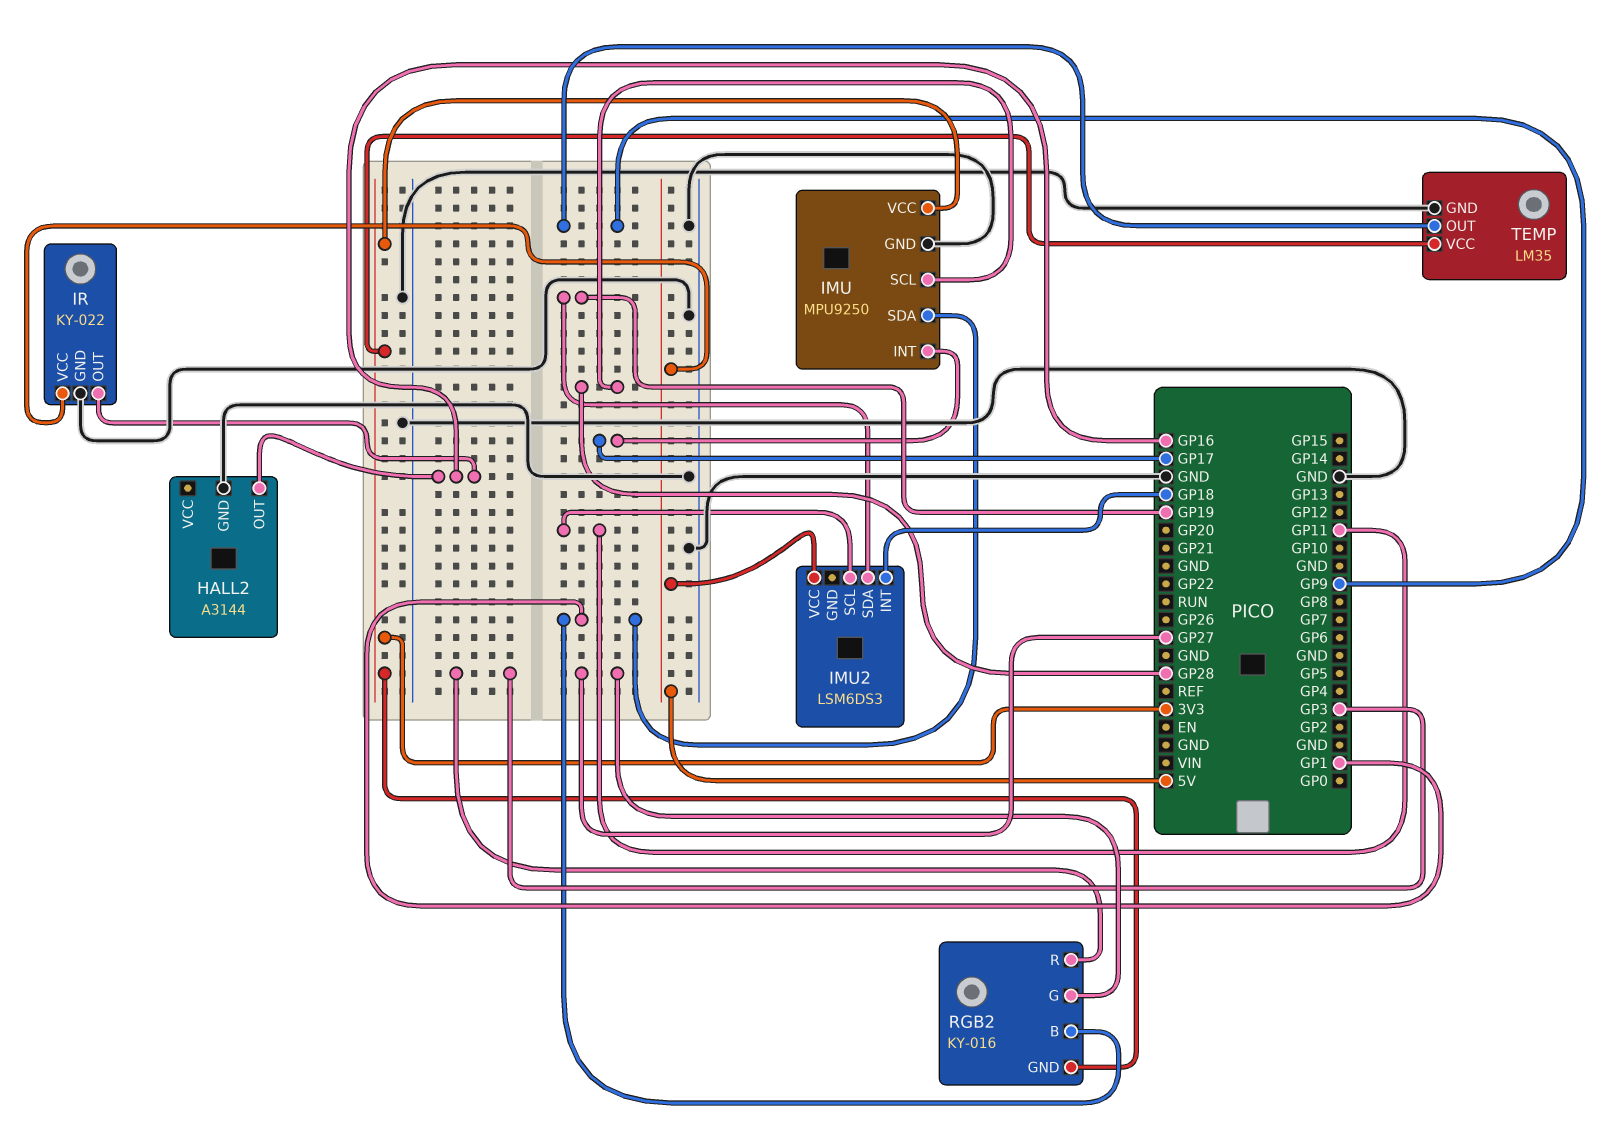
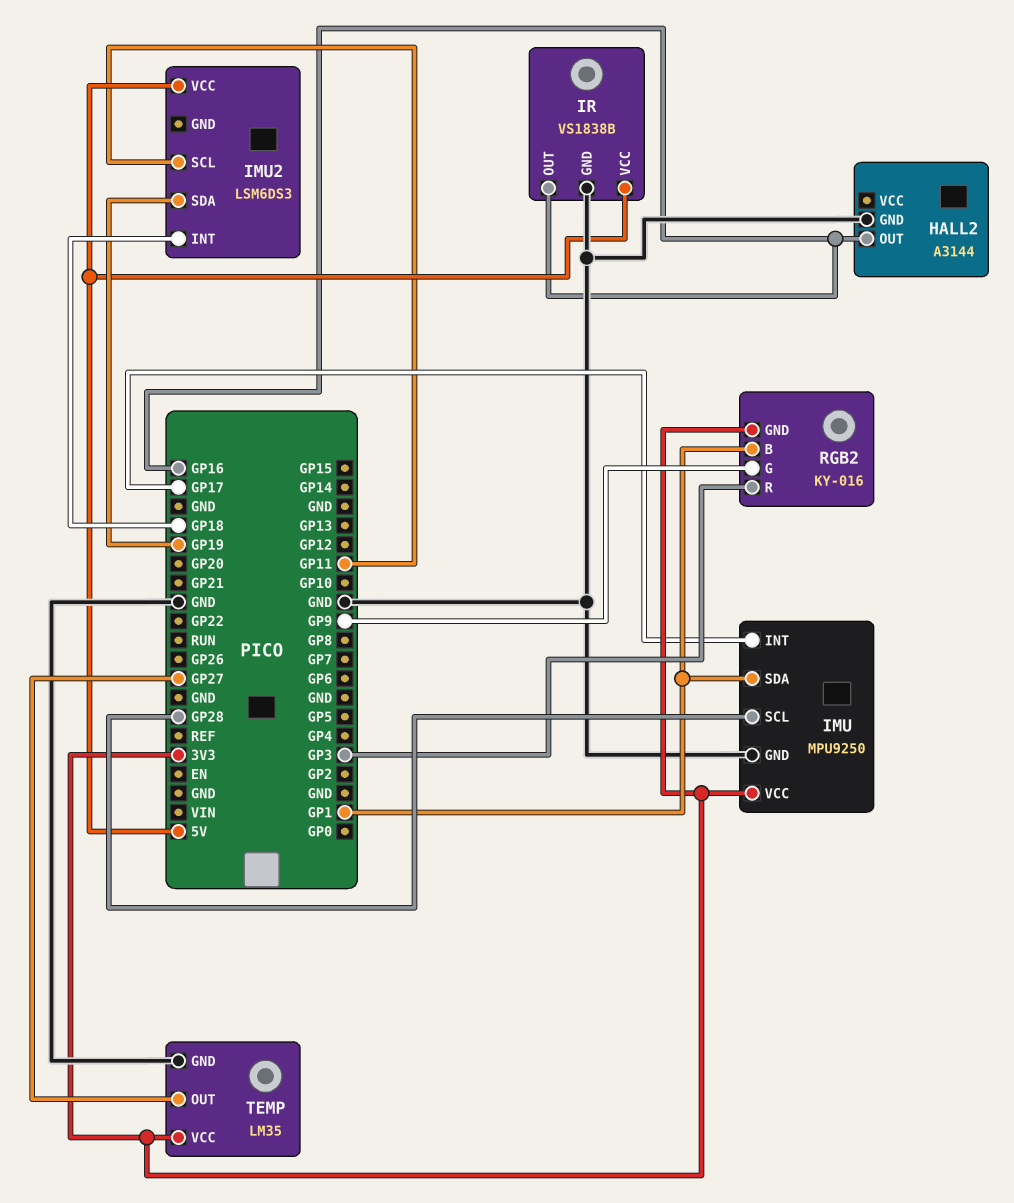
IR: KY-022 -> VS1838B
RGB2 pin G: GP27 -> GP9
TEMP pin OUT: GP9 -> GP27

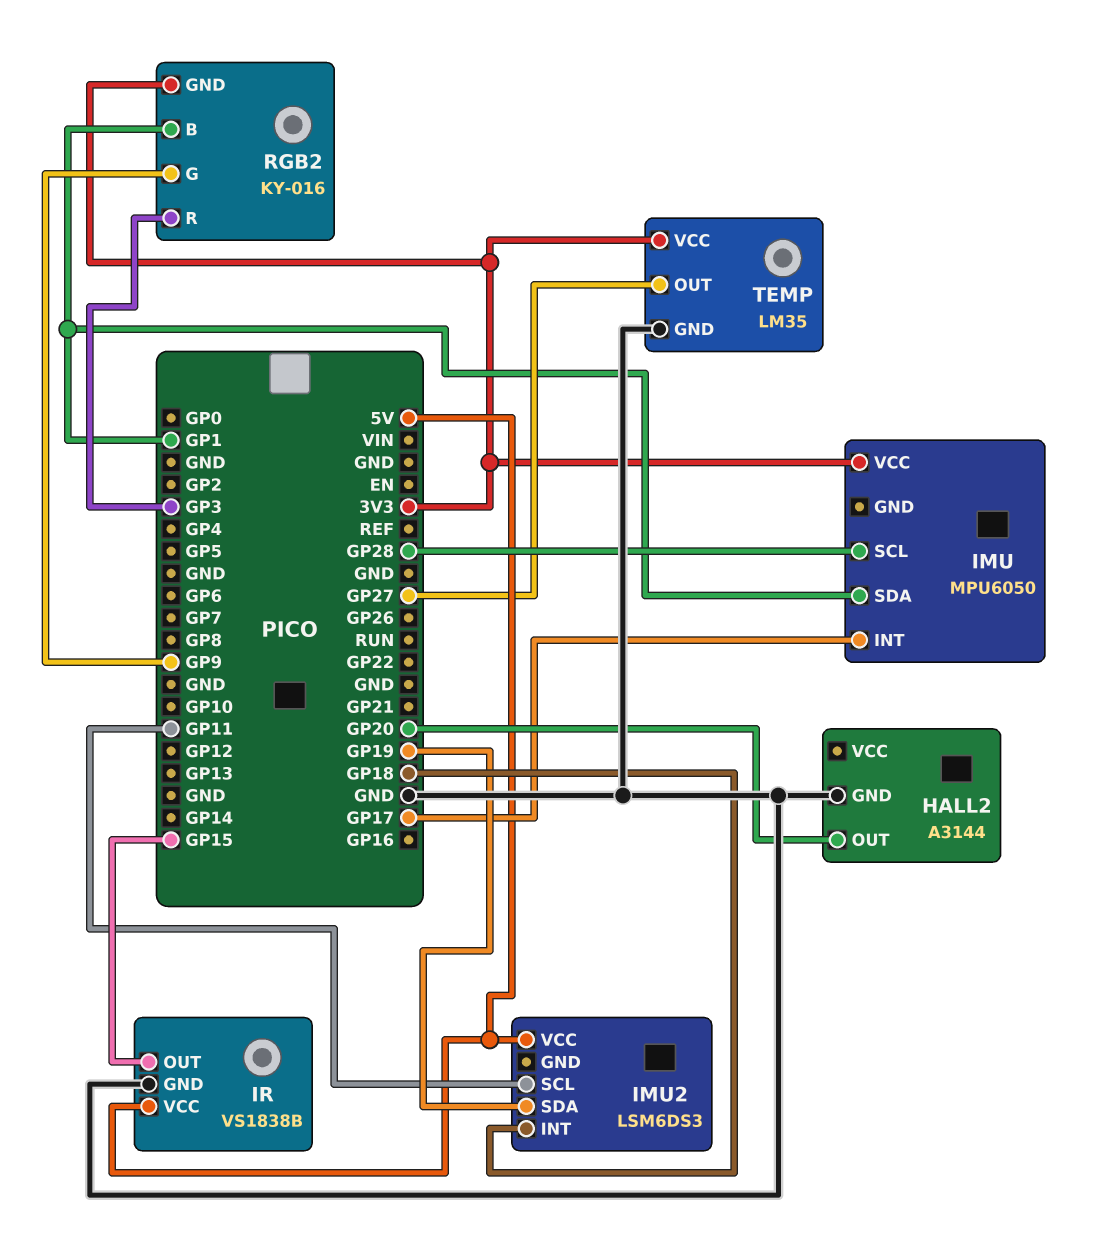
HALL2 pin OUT: GP16 -> GP20
IMU: MPU9250 -> MPU6050
IMU pin GND: GND -> none
IR pin OUT: GP16 -> GP15

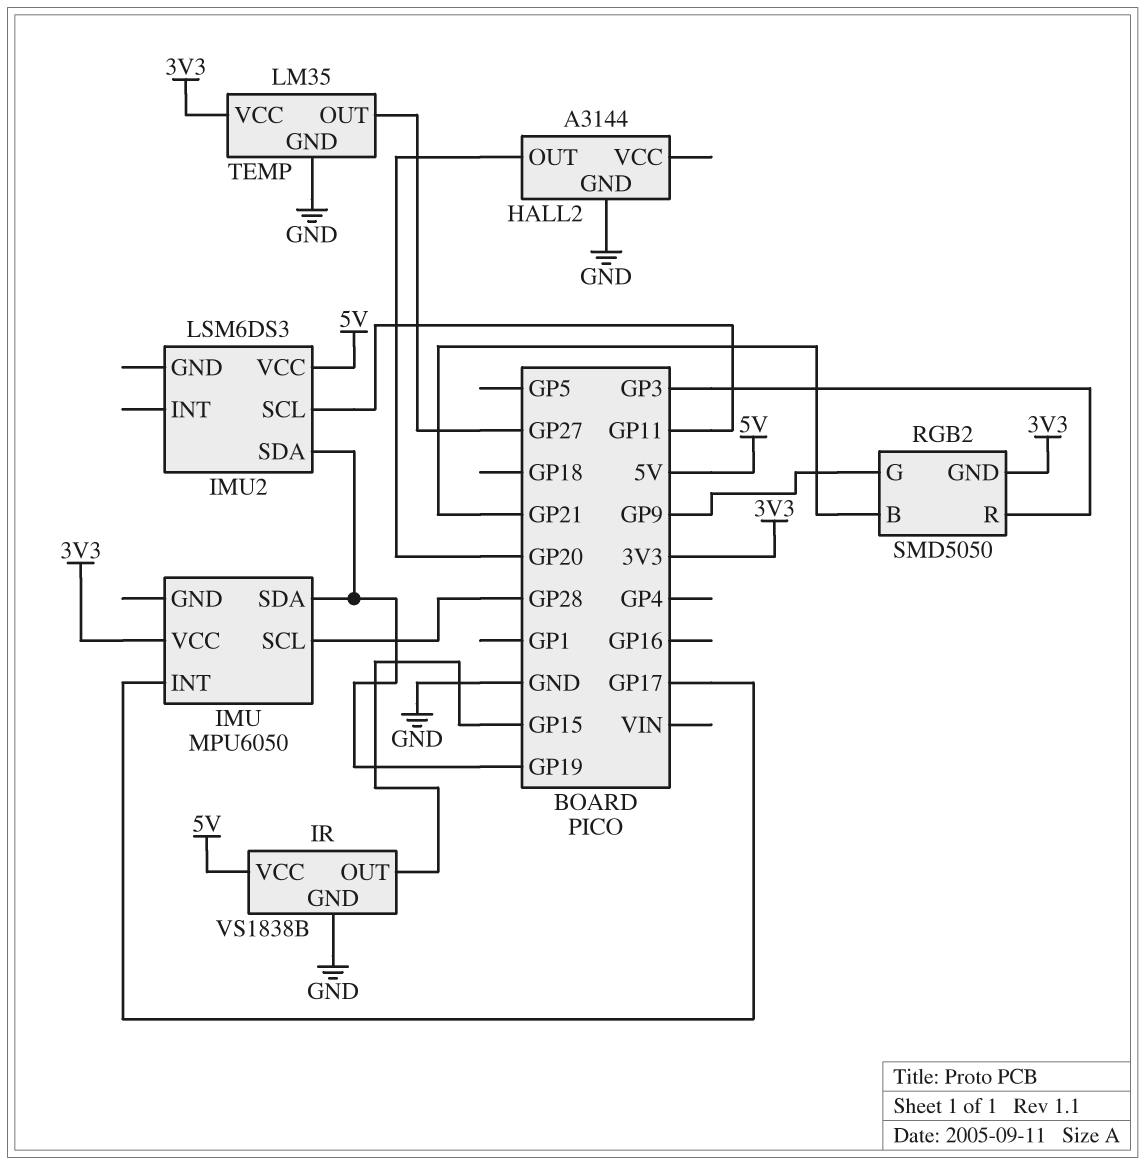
IMU pin SDA: GP1 -> GP19
IMU2 pin INT: GP18 -> none
RGB2: KY-016 -> SMD5050
RGB2 pin B: GP1 -> GP21

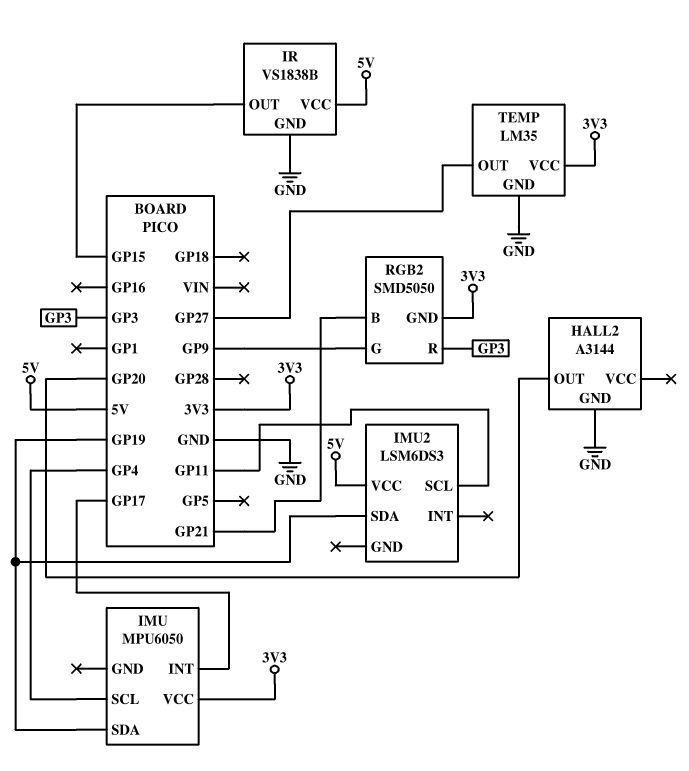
IMU pin SCL: GP28 -> GP4

